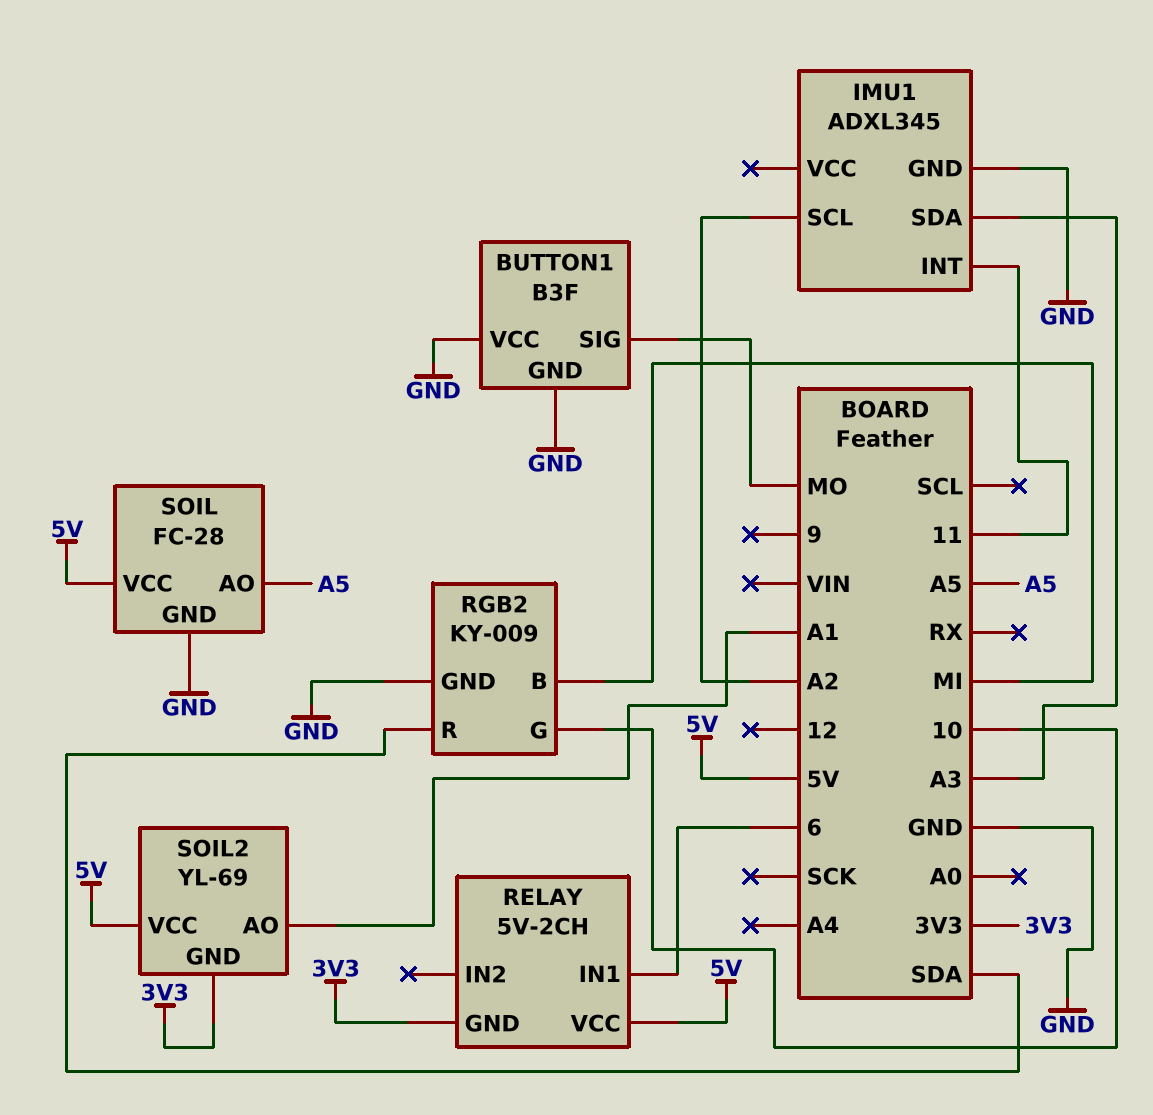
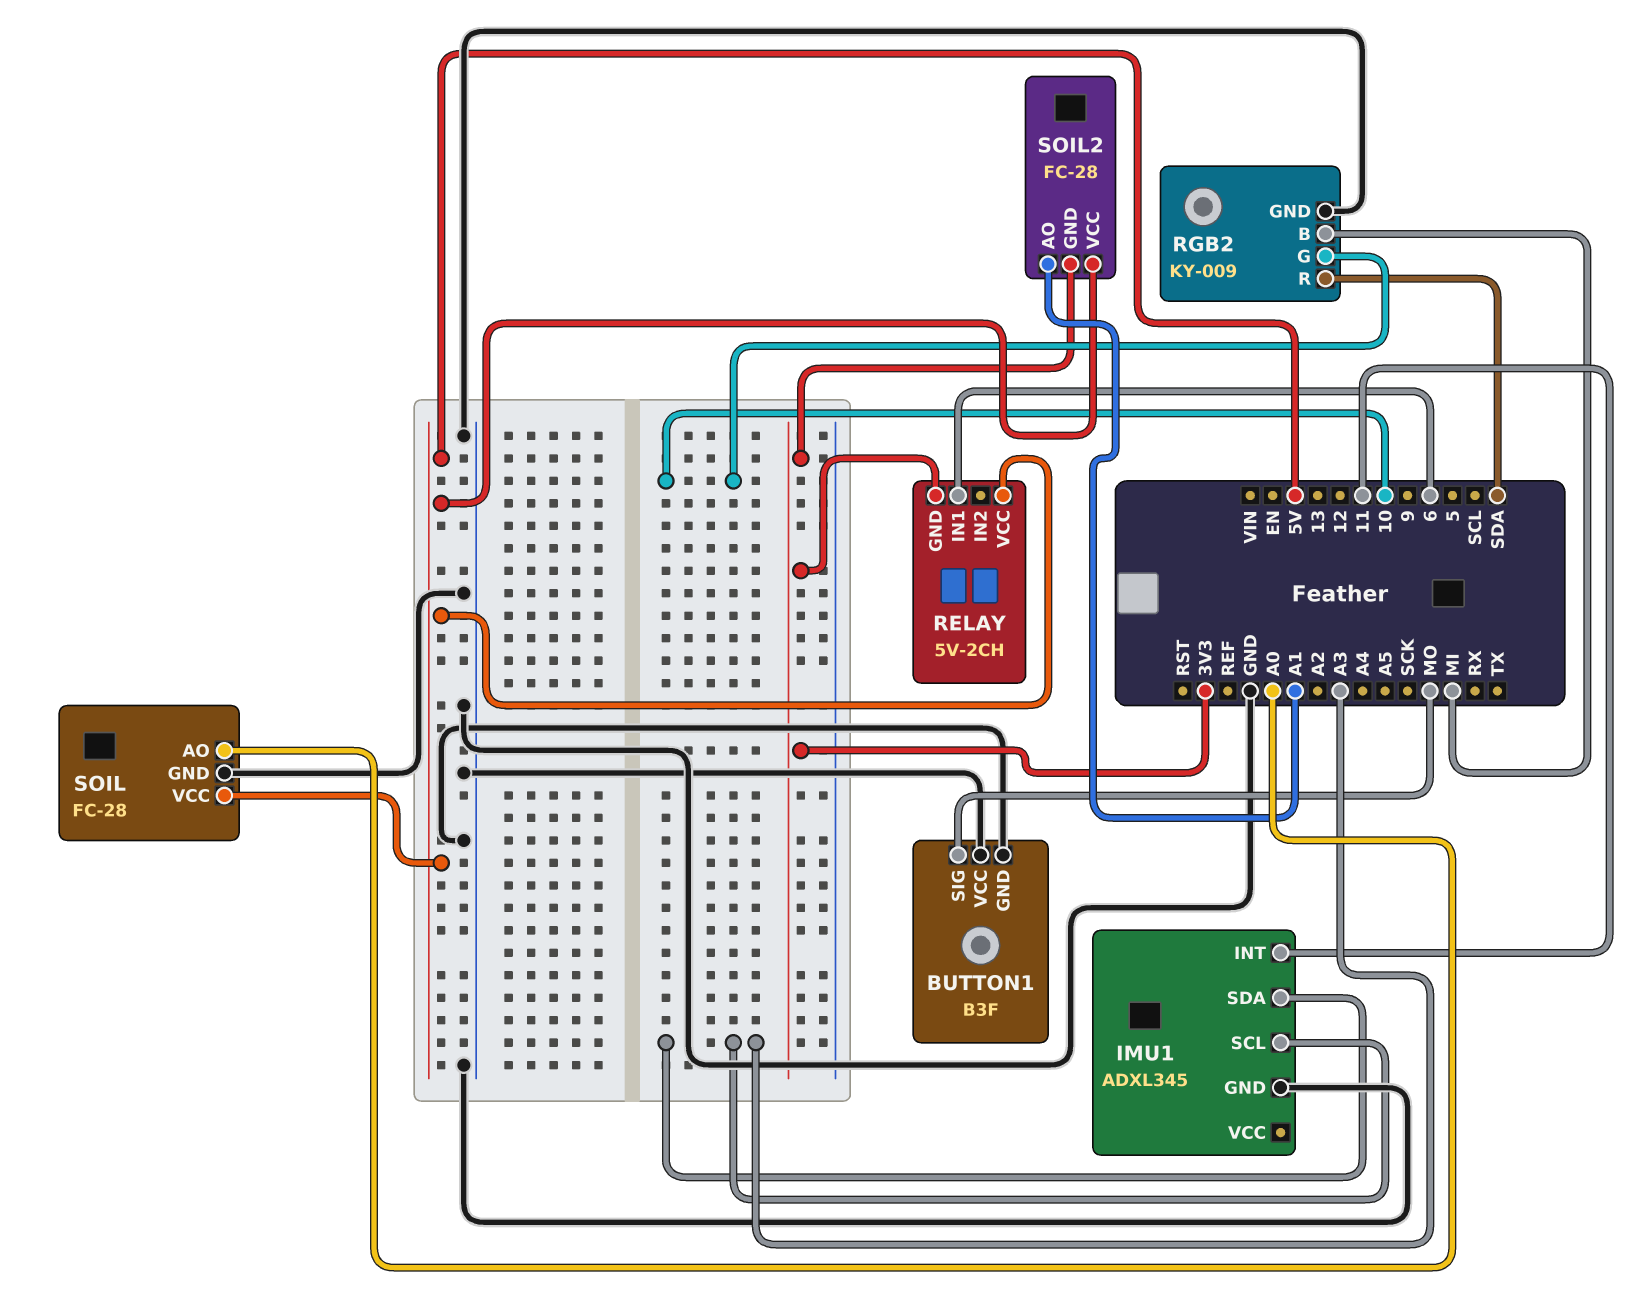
IMU1 pin SCL: A2 -> A3
SOIL pin AO: A5 -> A0
SOIL2: YL-69 -> FC-28

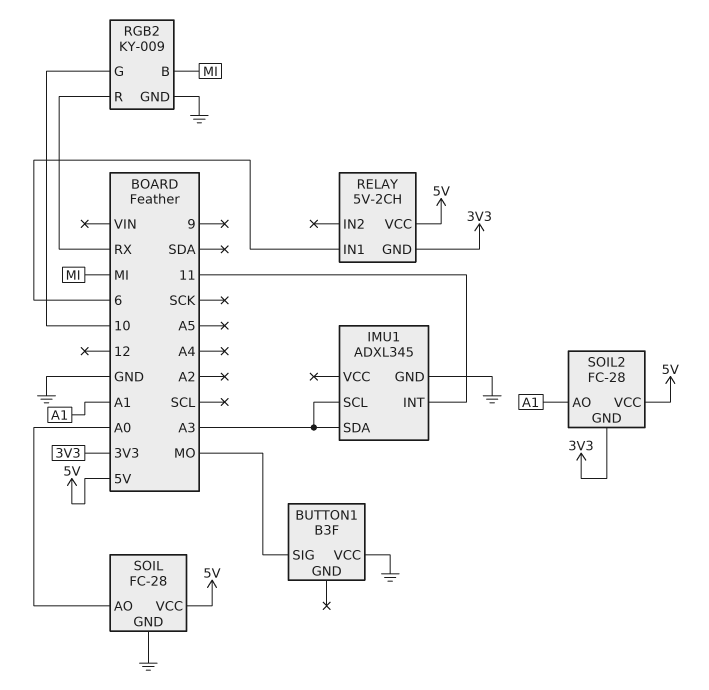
BUTTON1 pin GND: GND -> none
RGB2 pin R: SDA -> RX

